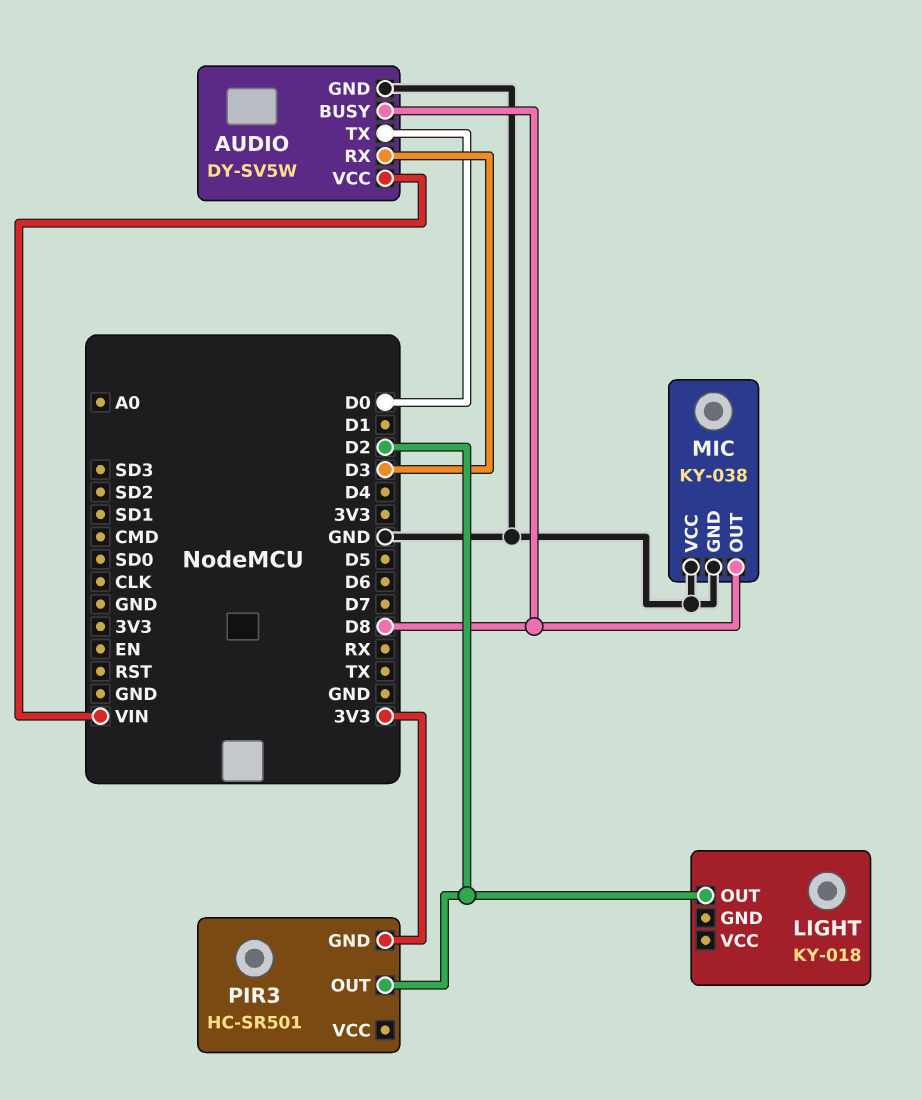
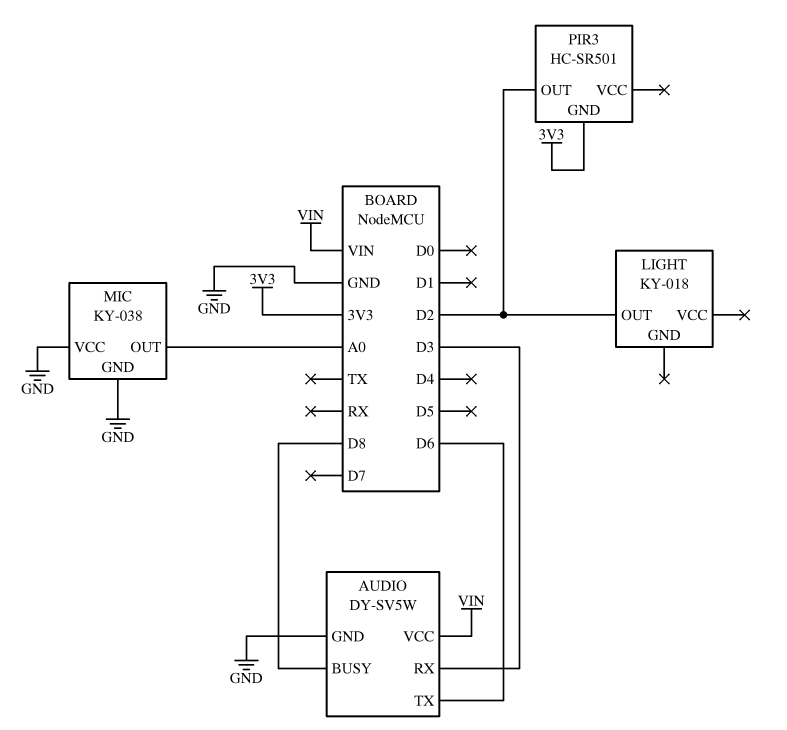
AUDIO pin TX: D0 -> D6
MIC pin OUT: D8 -> A0

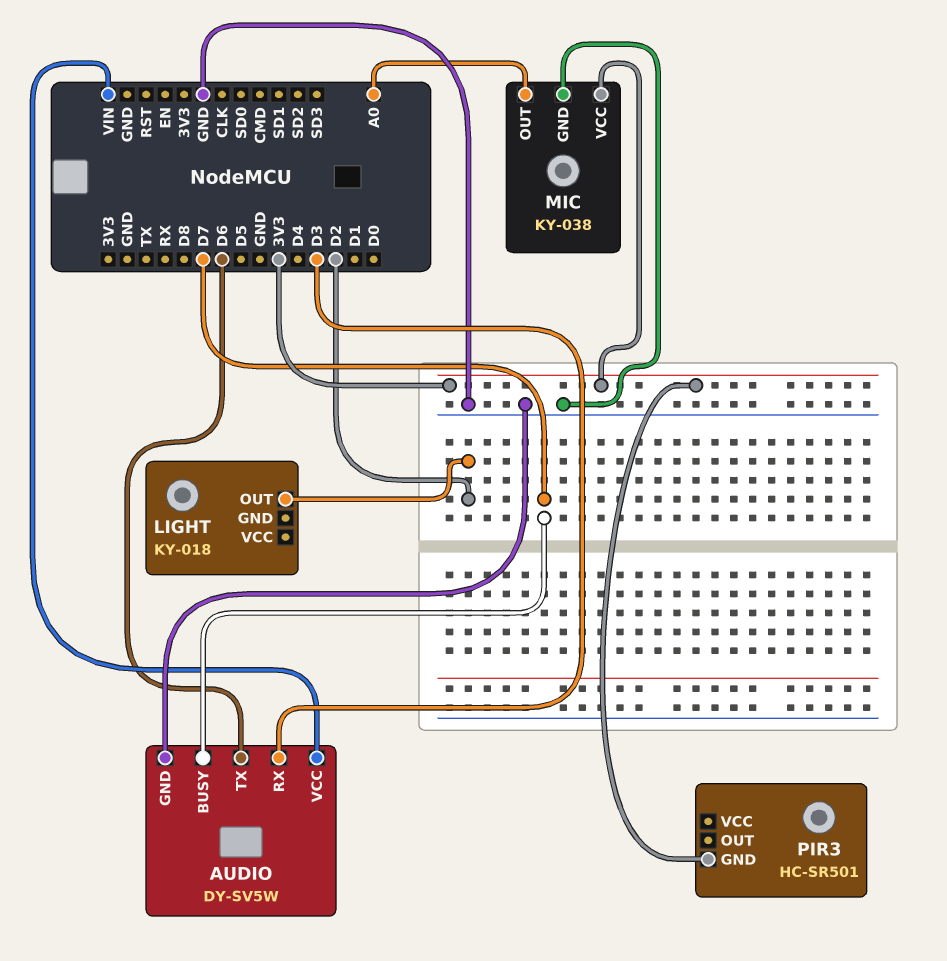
AUDIO pin BUSY: D8 -> D7
MIC pin VCC: GND -> 3V3
PIR3 pin OUT: D2 -> none

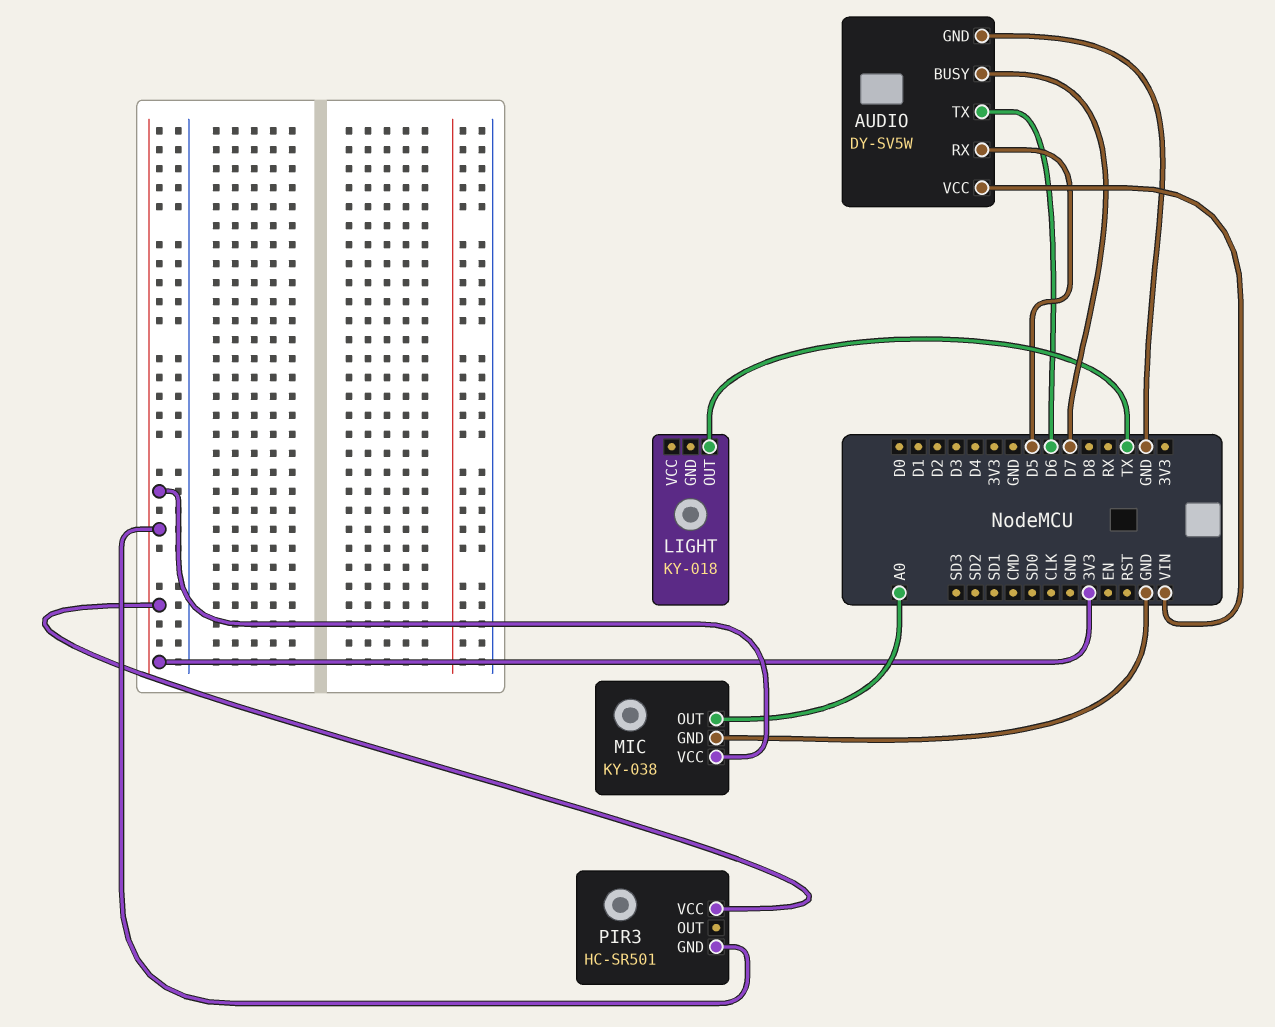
AUDIO pin RX: D3 -> D5
LIGHT pin OUT: D2 -> TX
PIR3 pin VCC: none -> 3V3

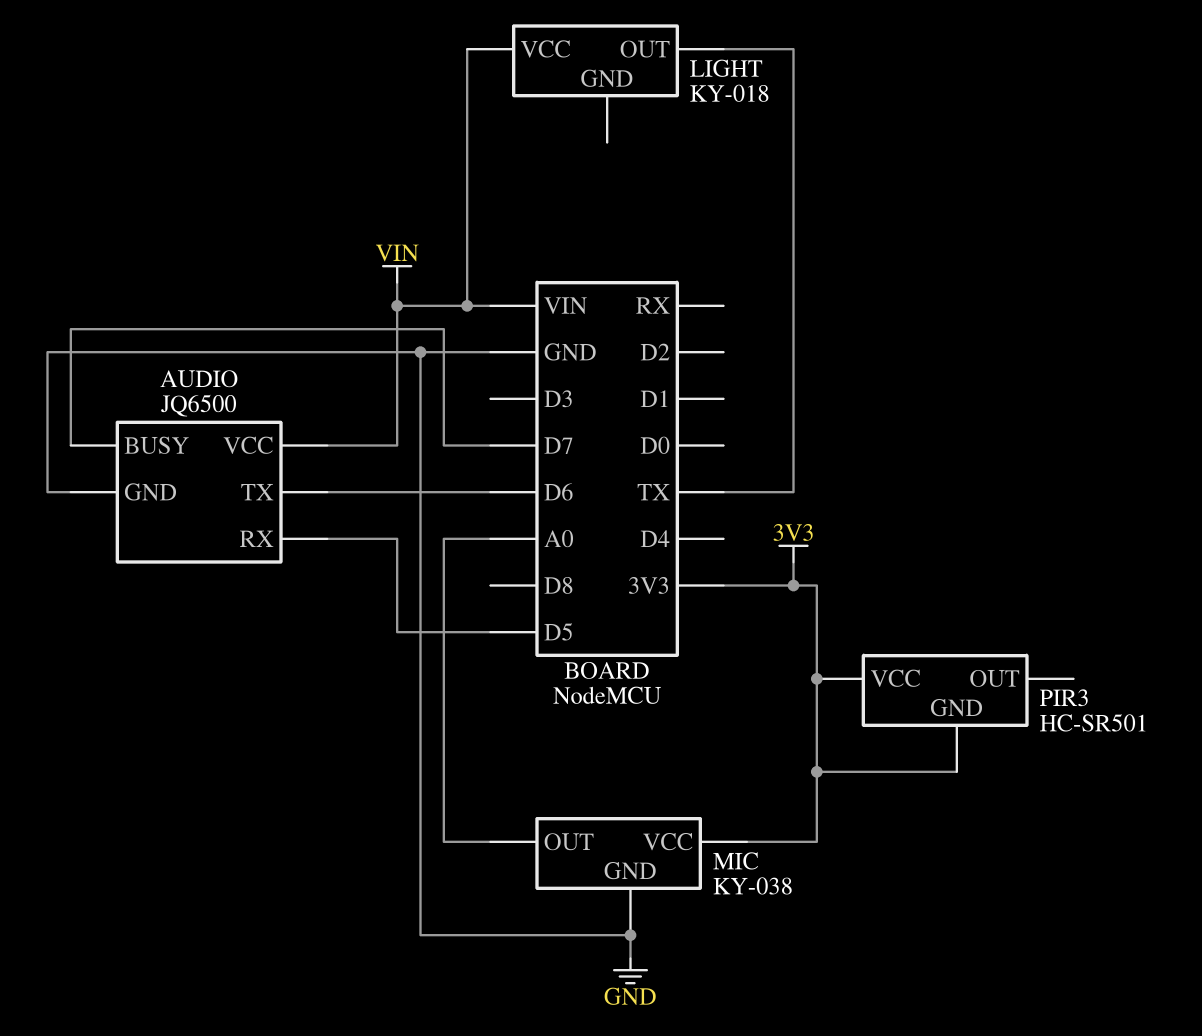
AUDIO: DY-SV5W -> JQ6500
LIGHT pin VCC: none -> VIN

